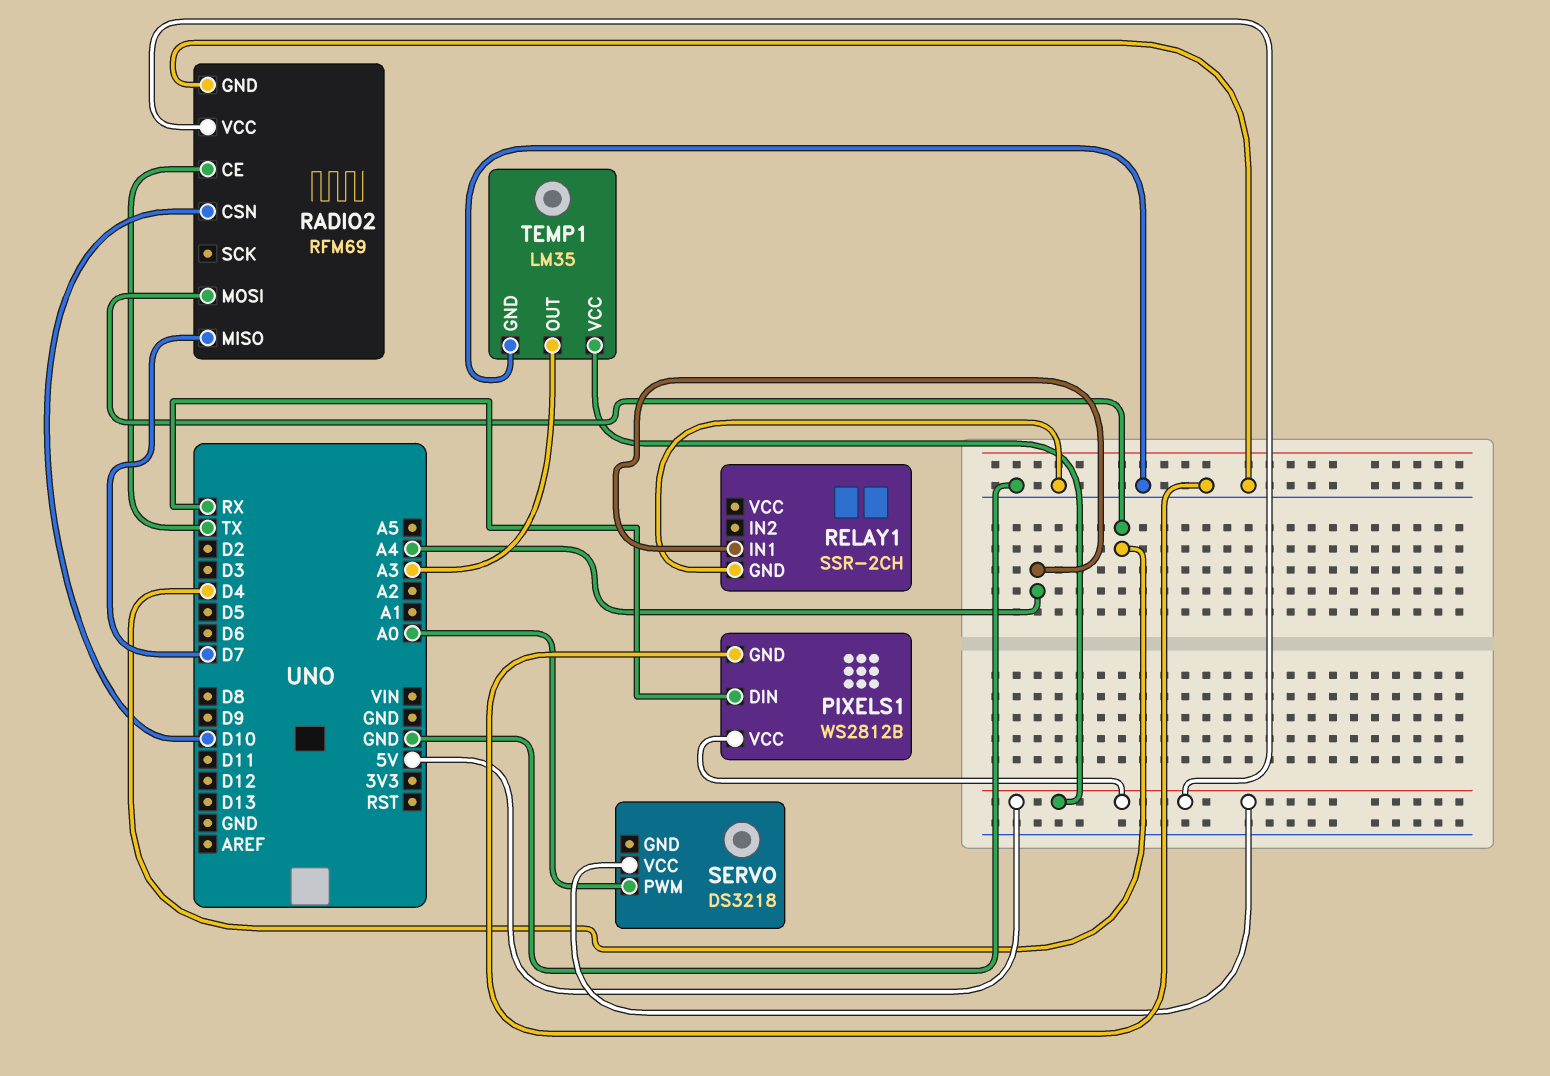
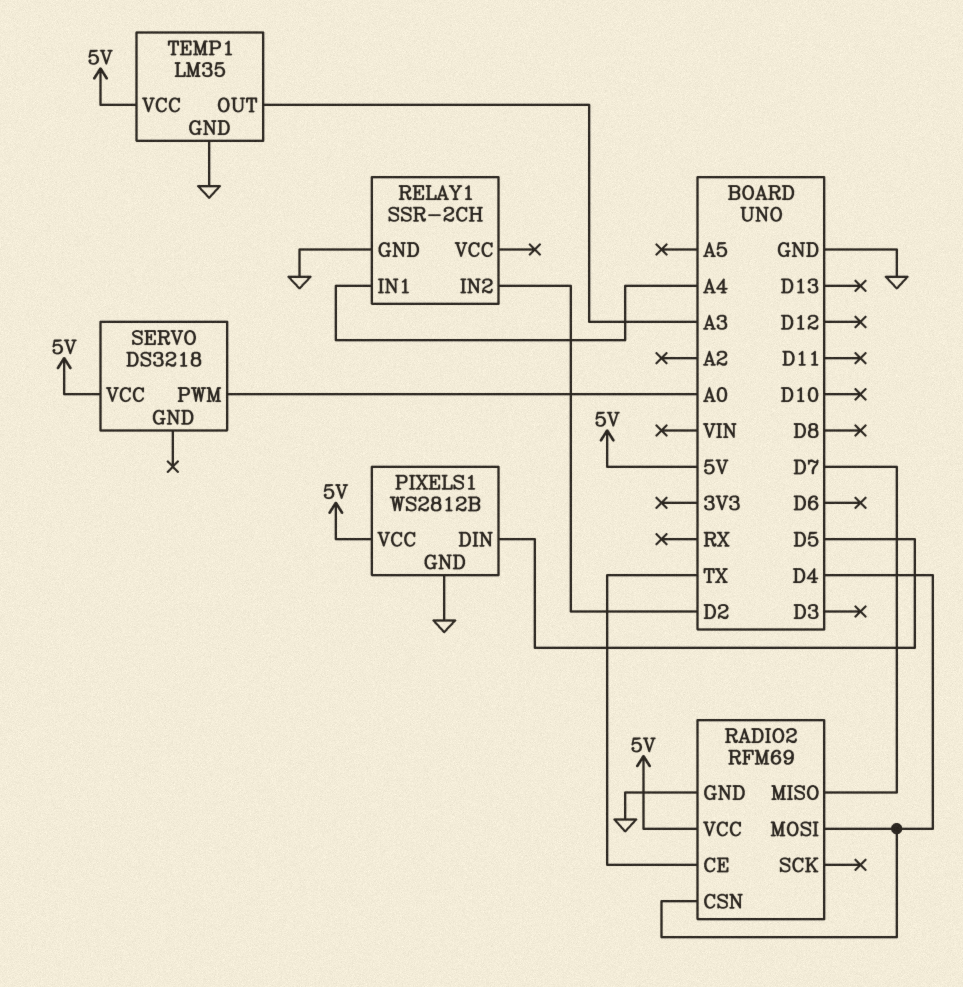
PIXELS1 pin DIN: RX -> D5
RADIO2 pin CSN: D10 -> D4
RELAY1 pin IN2: none -> D2

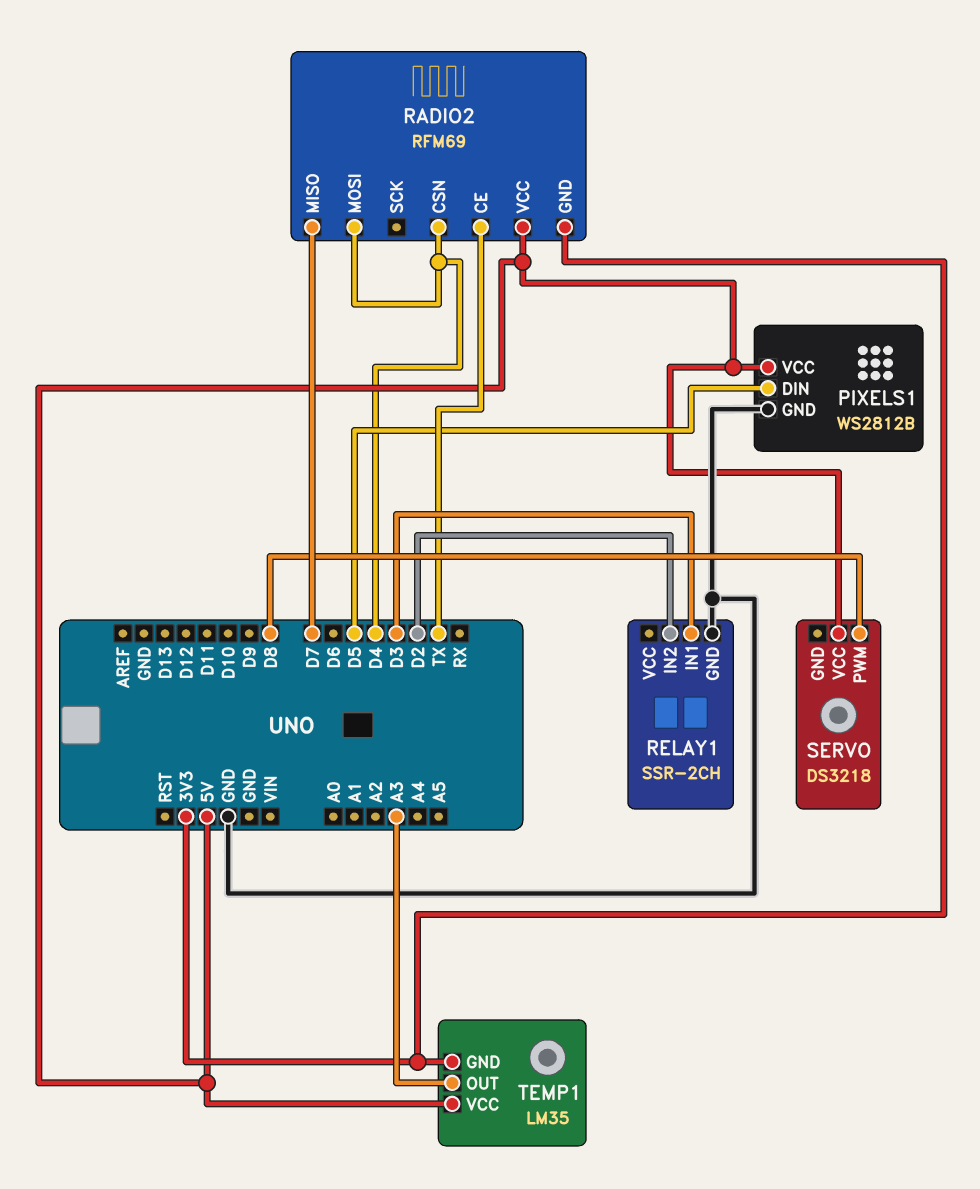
RADIO2 pin GND: GND -> 3V3
RELAY1 pin IN1: A4 -> D3
SERVO pin PWM: A0 -> D8
TEMP1 pin GND: GND -> 3V3

